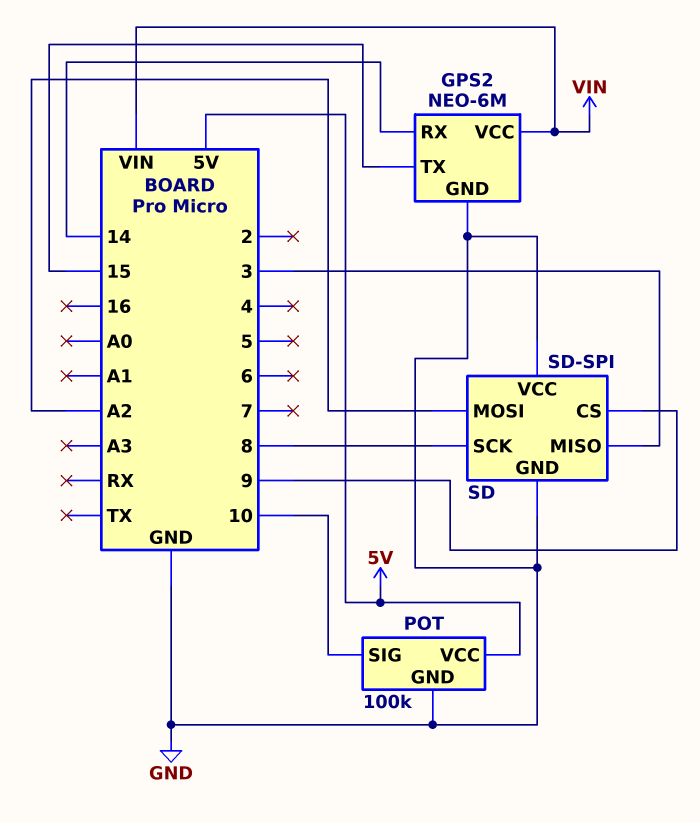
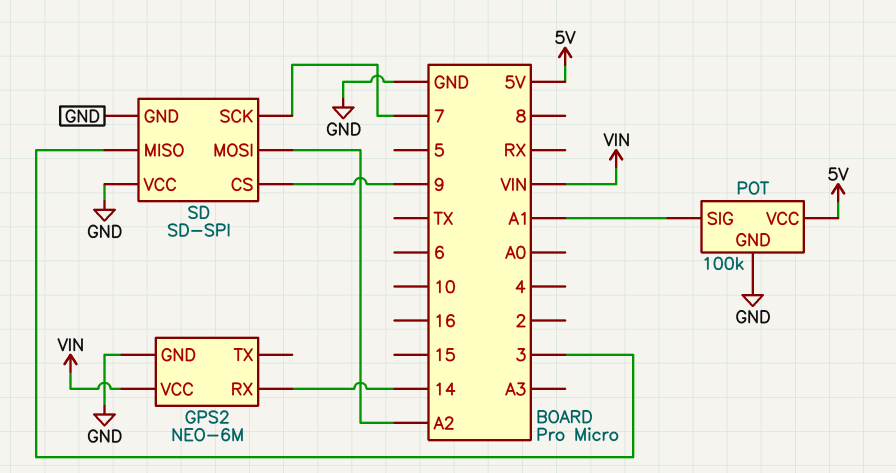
GPS2 pin TX: 15 -> none
POT pin SIG: 10 -> A1
SD pin SCK: 8 -> 7

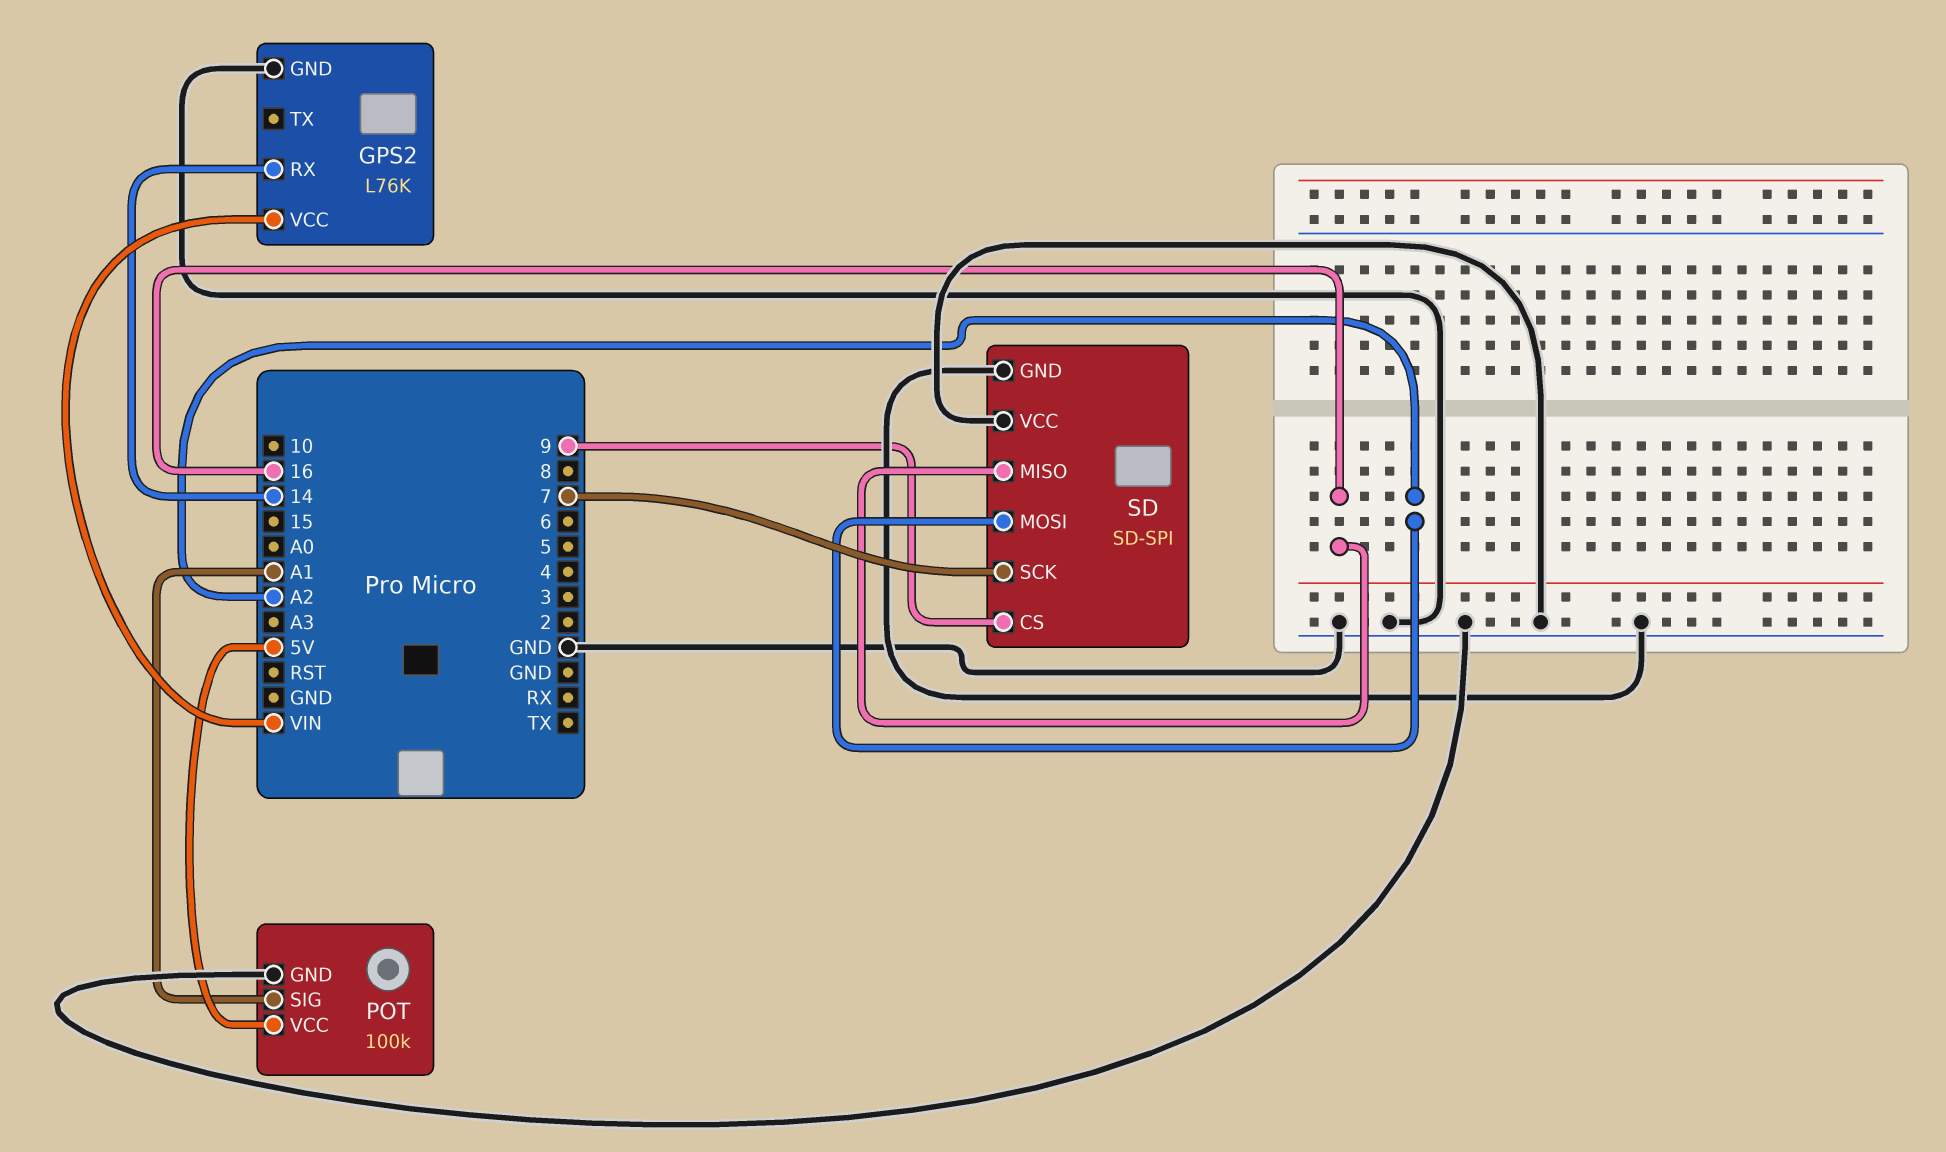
GPS2: NEO-6M -> L76K
SD pin MISO: 3 -> 16

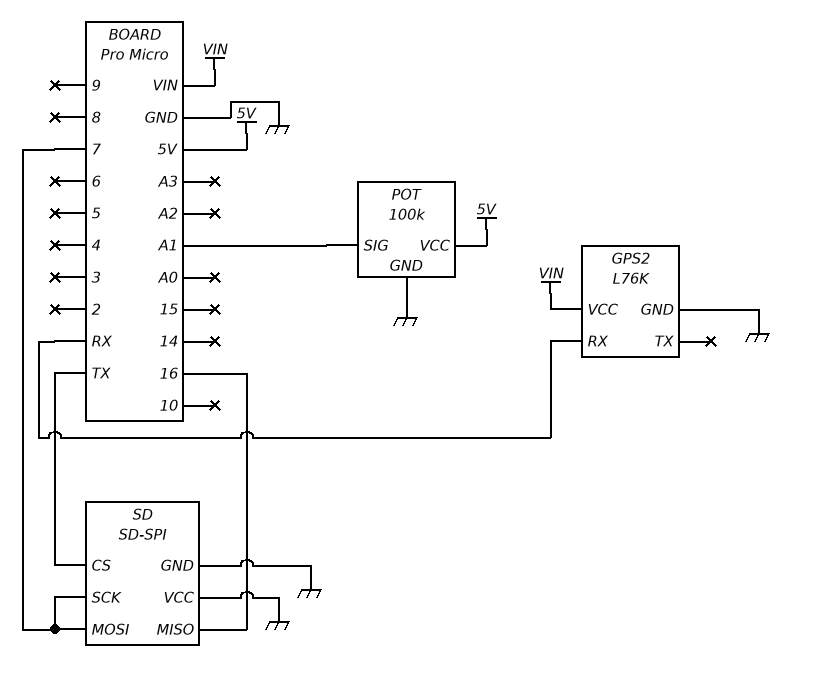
GPS2 pin RX: 14 -> RX
SD pin CS: 9 -> TX
SD pin MOSI: A2 -> 7

